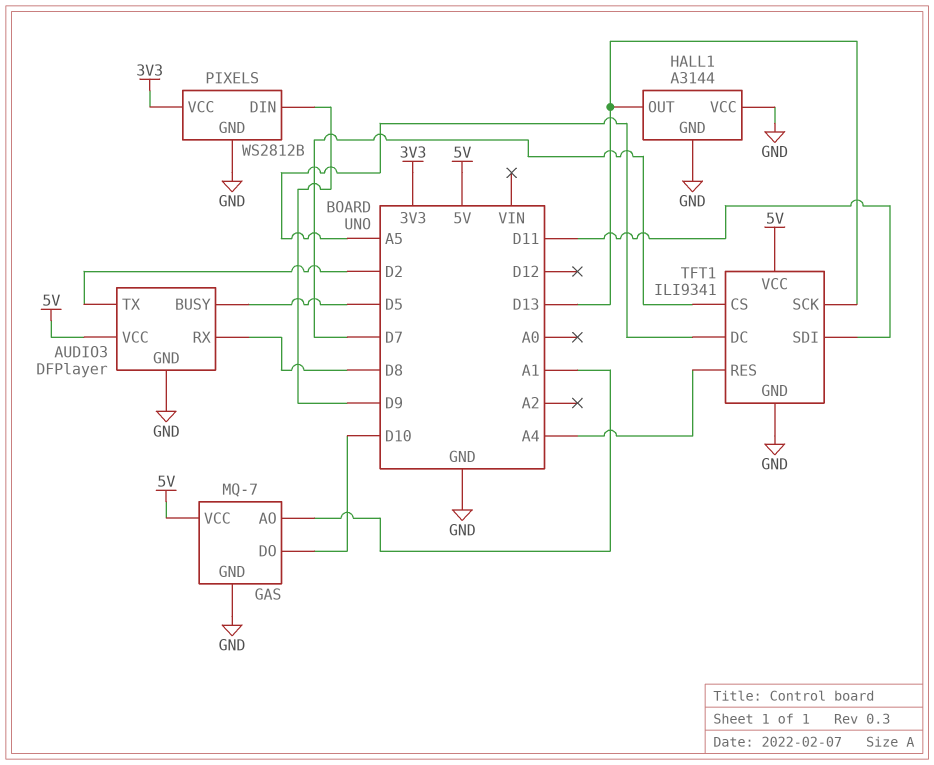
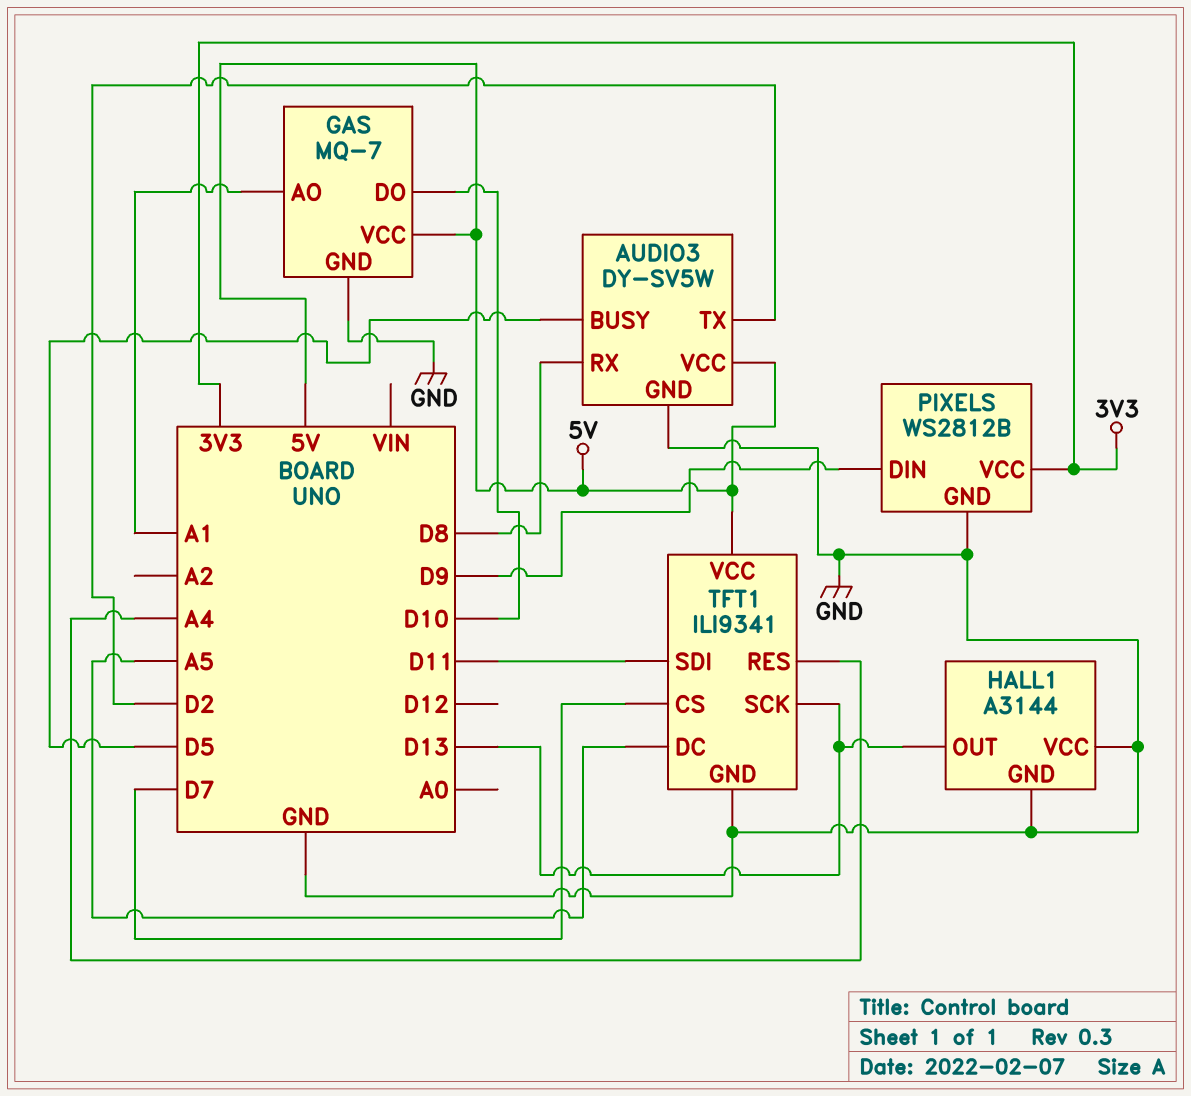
AUDIO3: DFPlayer -> DY-SV5W

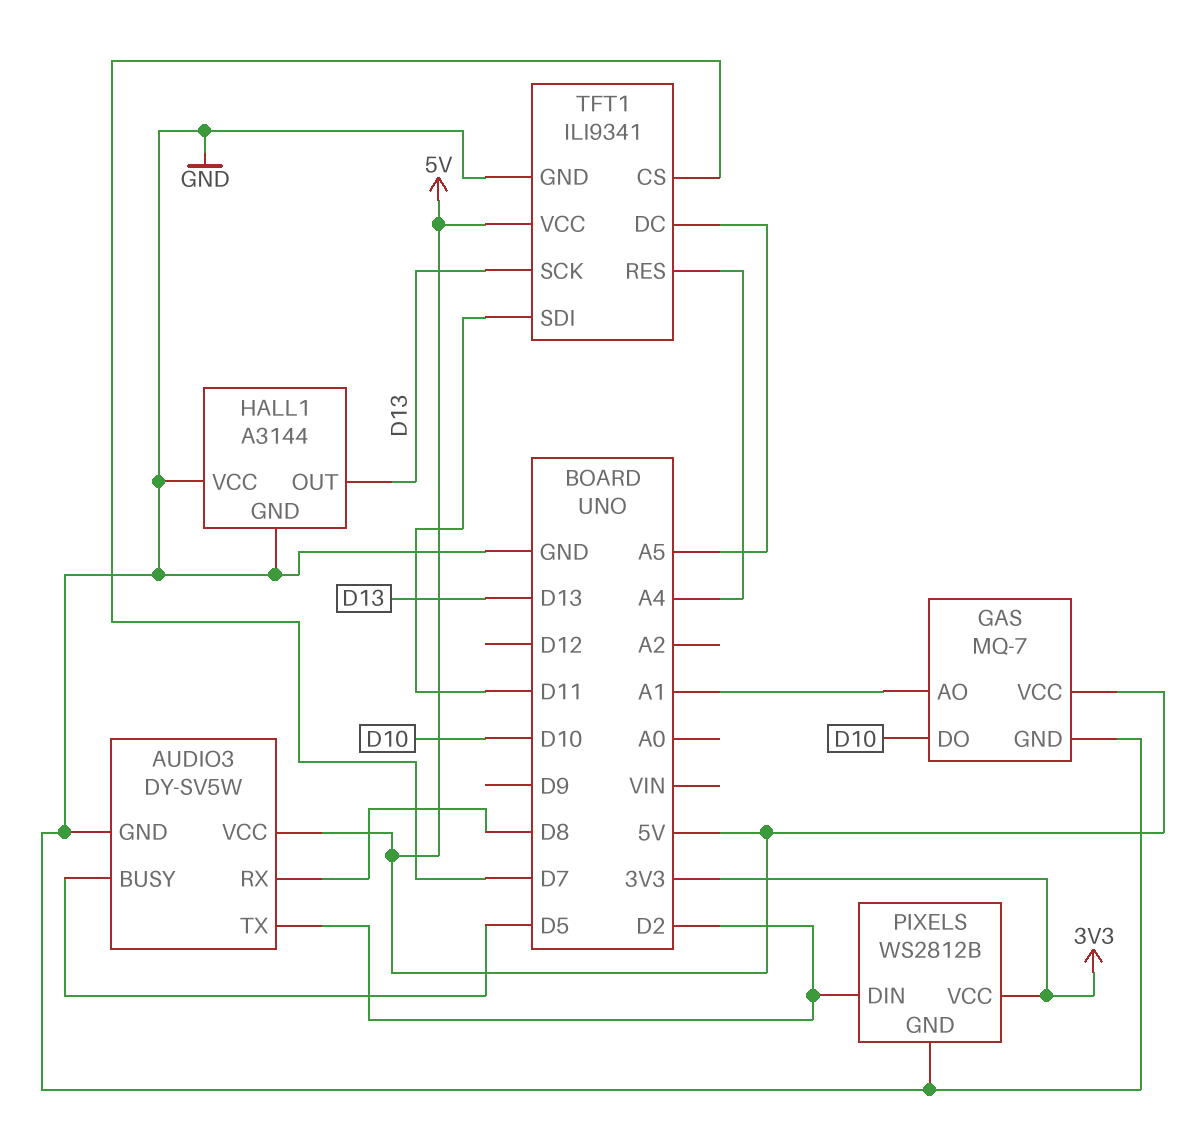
PIXELS pin DIN: D9 -> D2

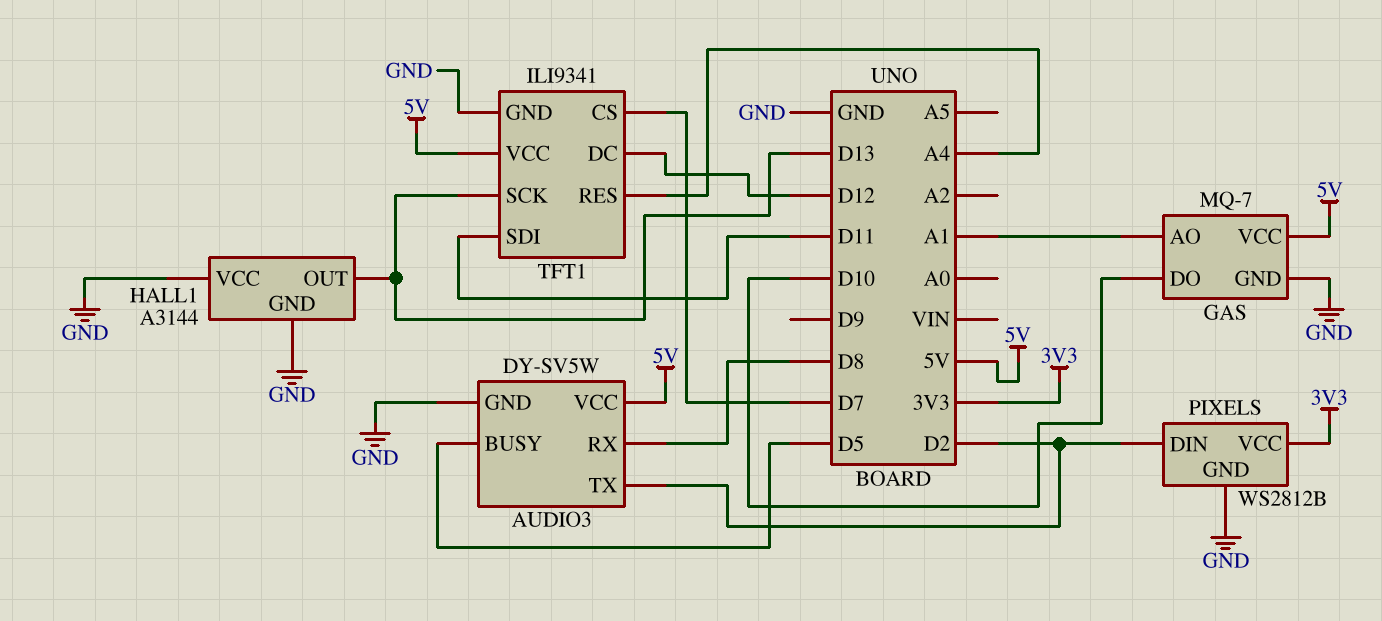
TFT1 pin DC: A5 -> D12

